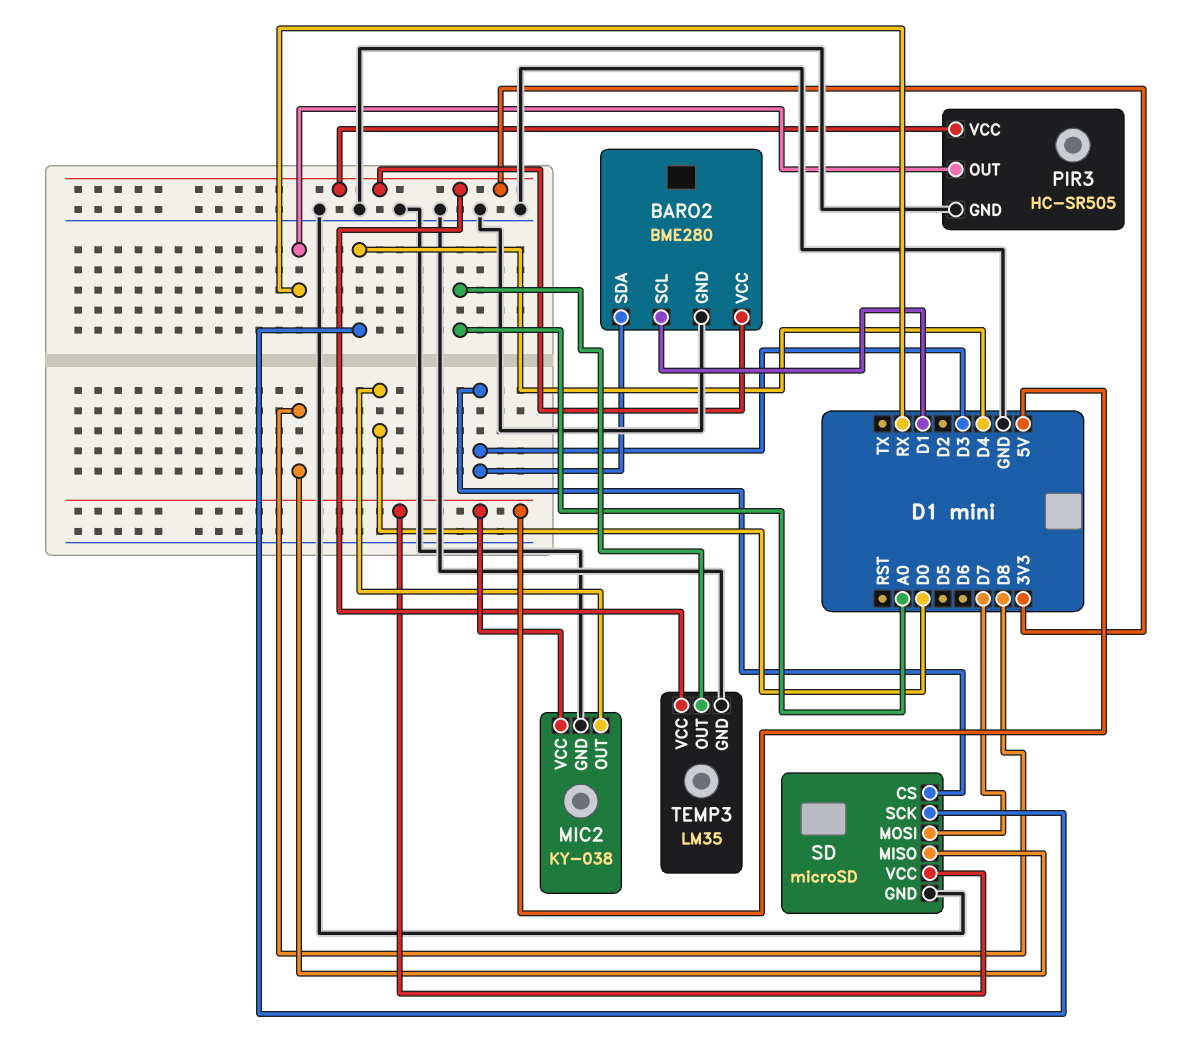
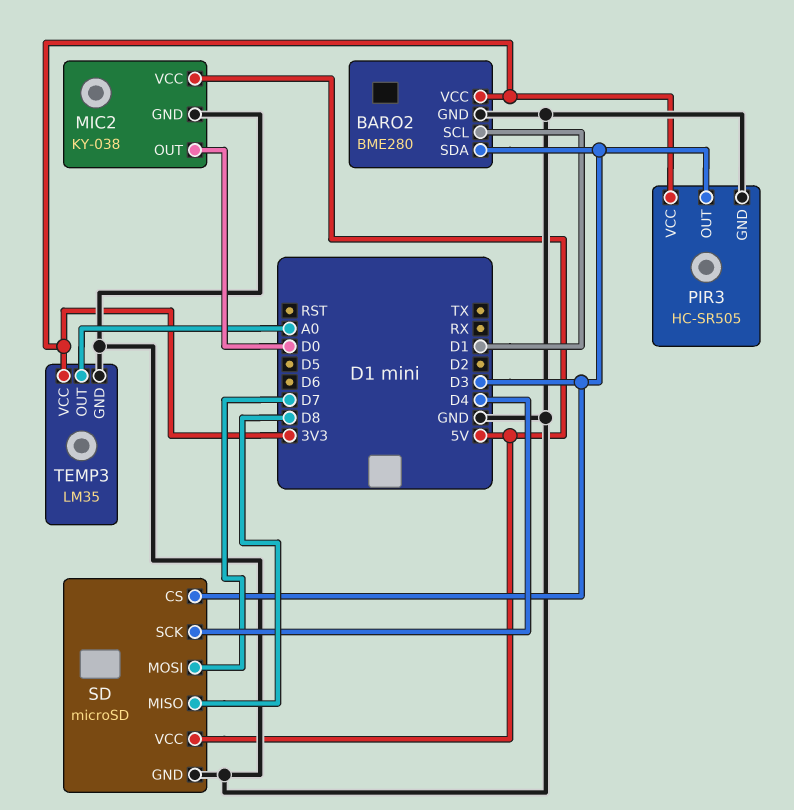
PIR3 pin OUT: RX -> D3

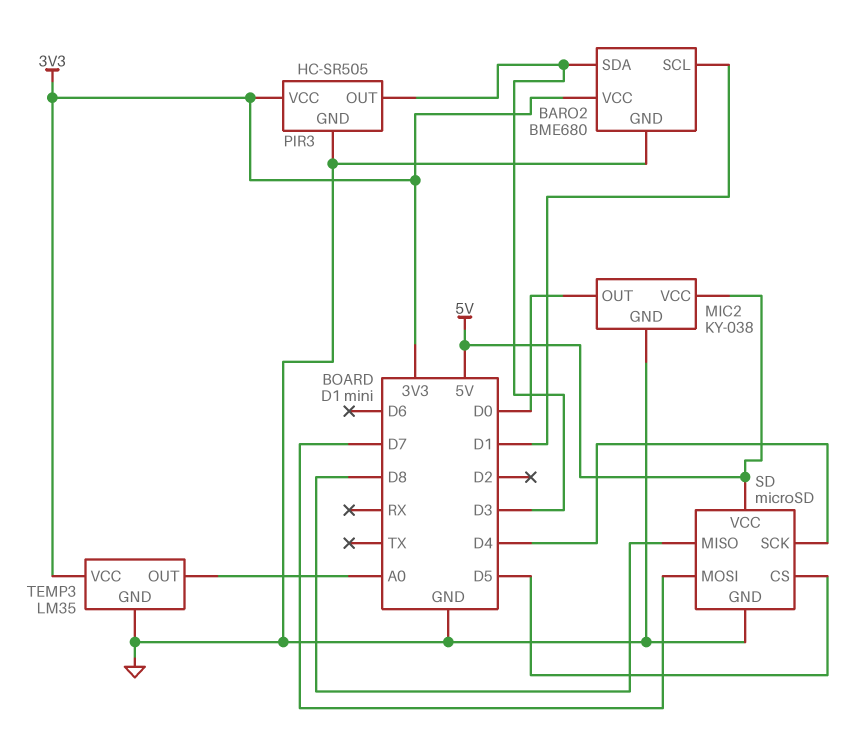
BARO2: BME280 -> BME680
SD pin CS: D3 -> D5

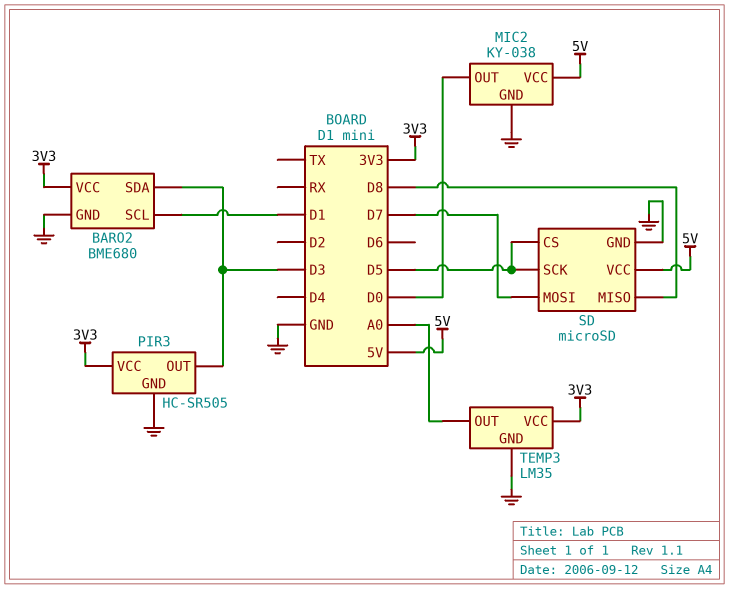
SD pin SCK: D4 -> D5

